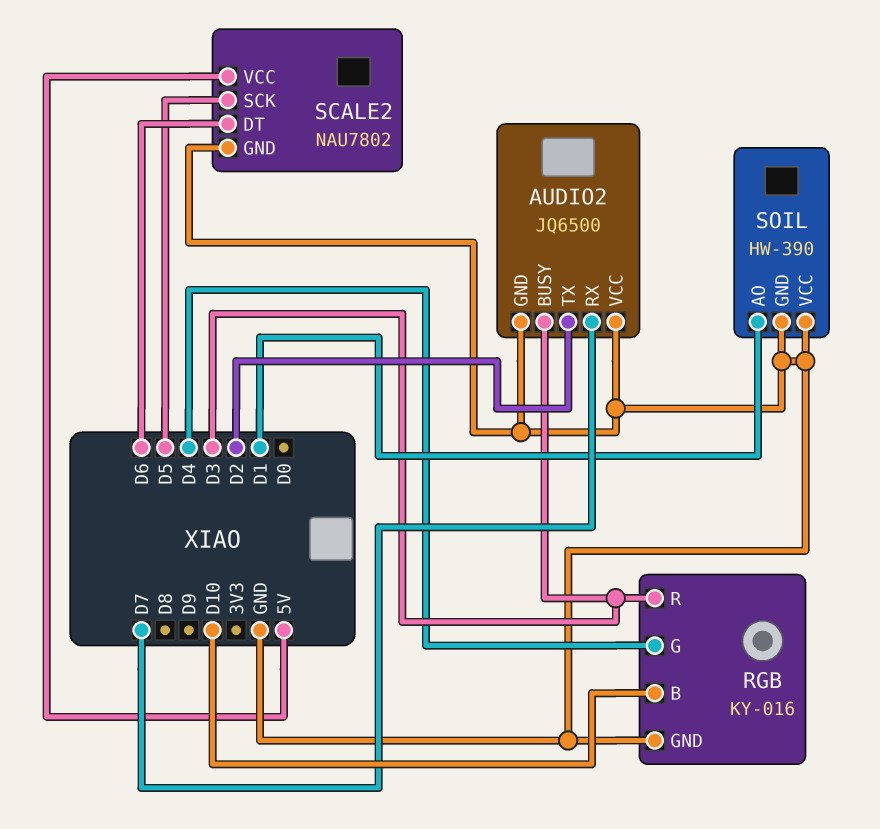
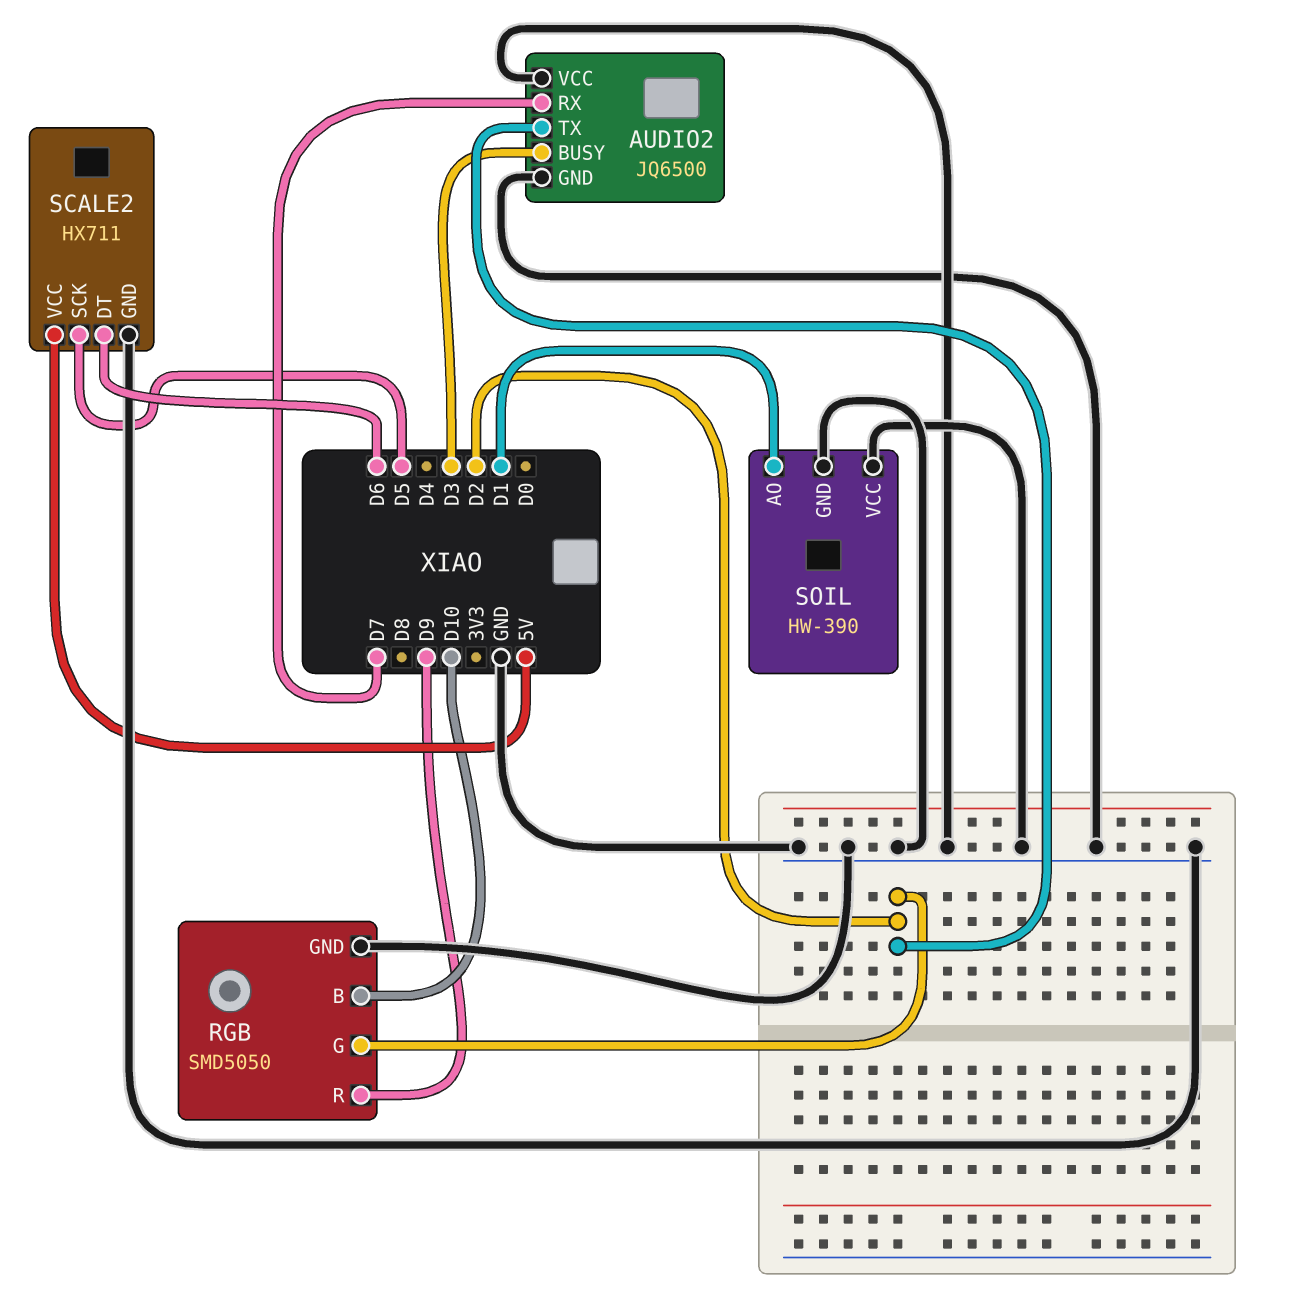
RGB: KY-016 -> SMD5050
RGB pin G: D4 -> D2
RGB pin R: D3 -> D9
SCALE2: NAU7802 -> HX711

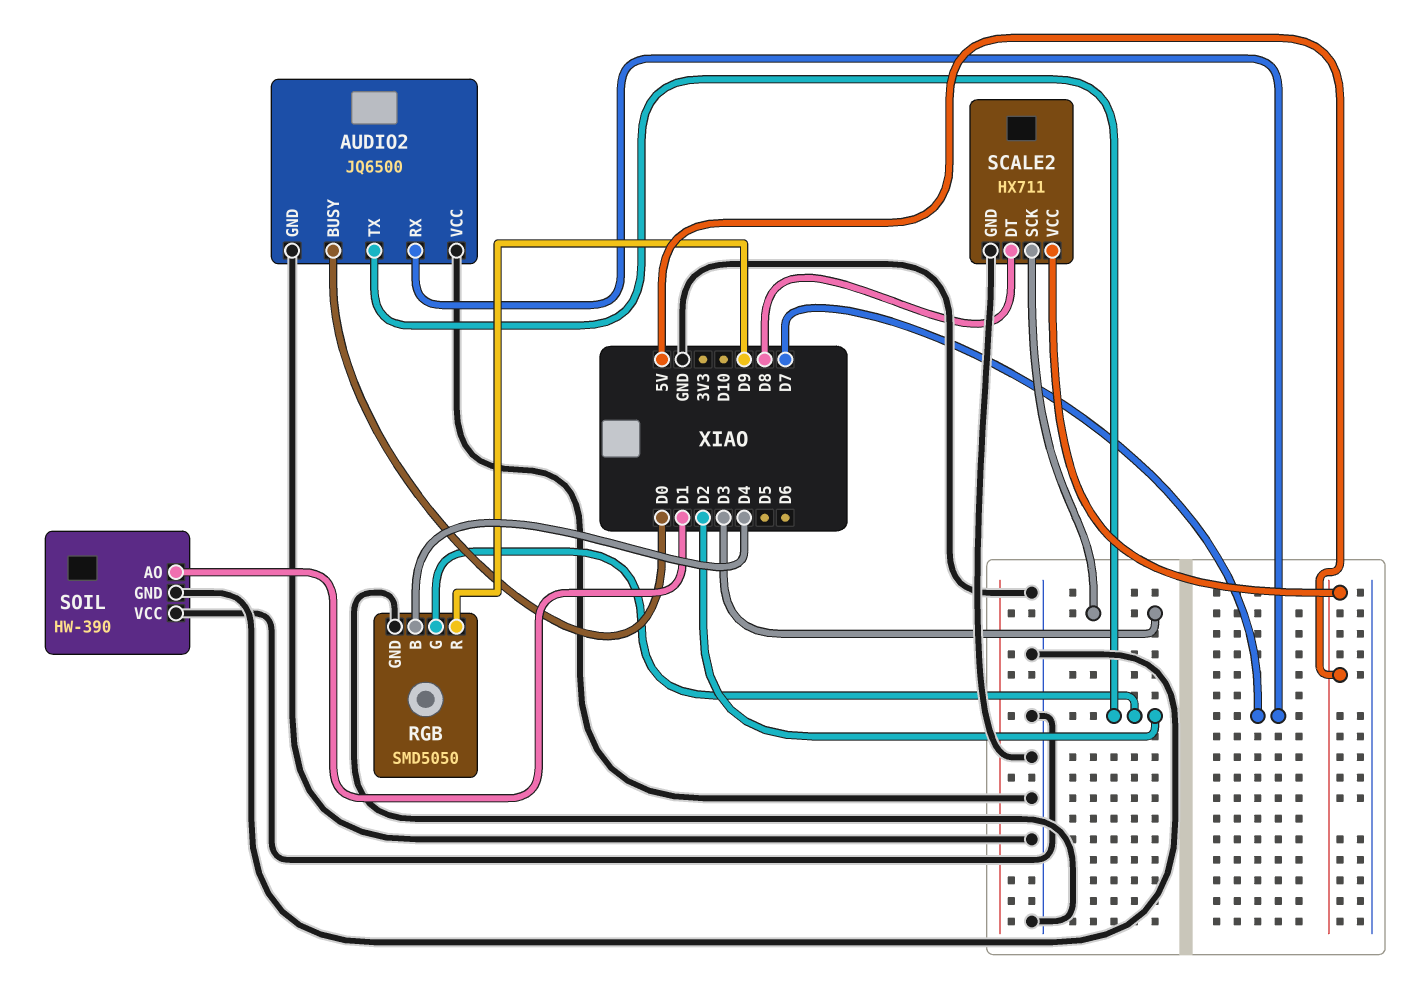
AUDIO2 pin BUSY: D3 -> D0
RGB pin B: D10 -> D4
SCALE2 pin DT: D6 -> D8
SCALE2 pin SCK: D5 -> D3

